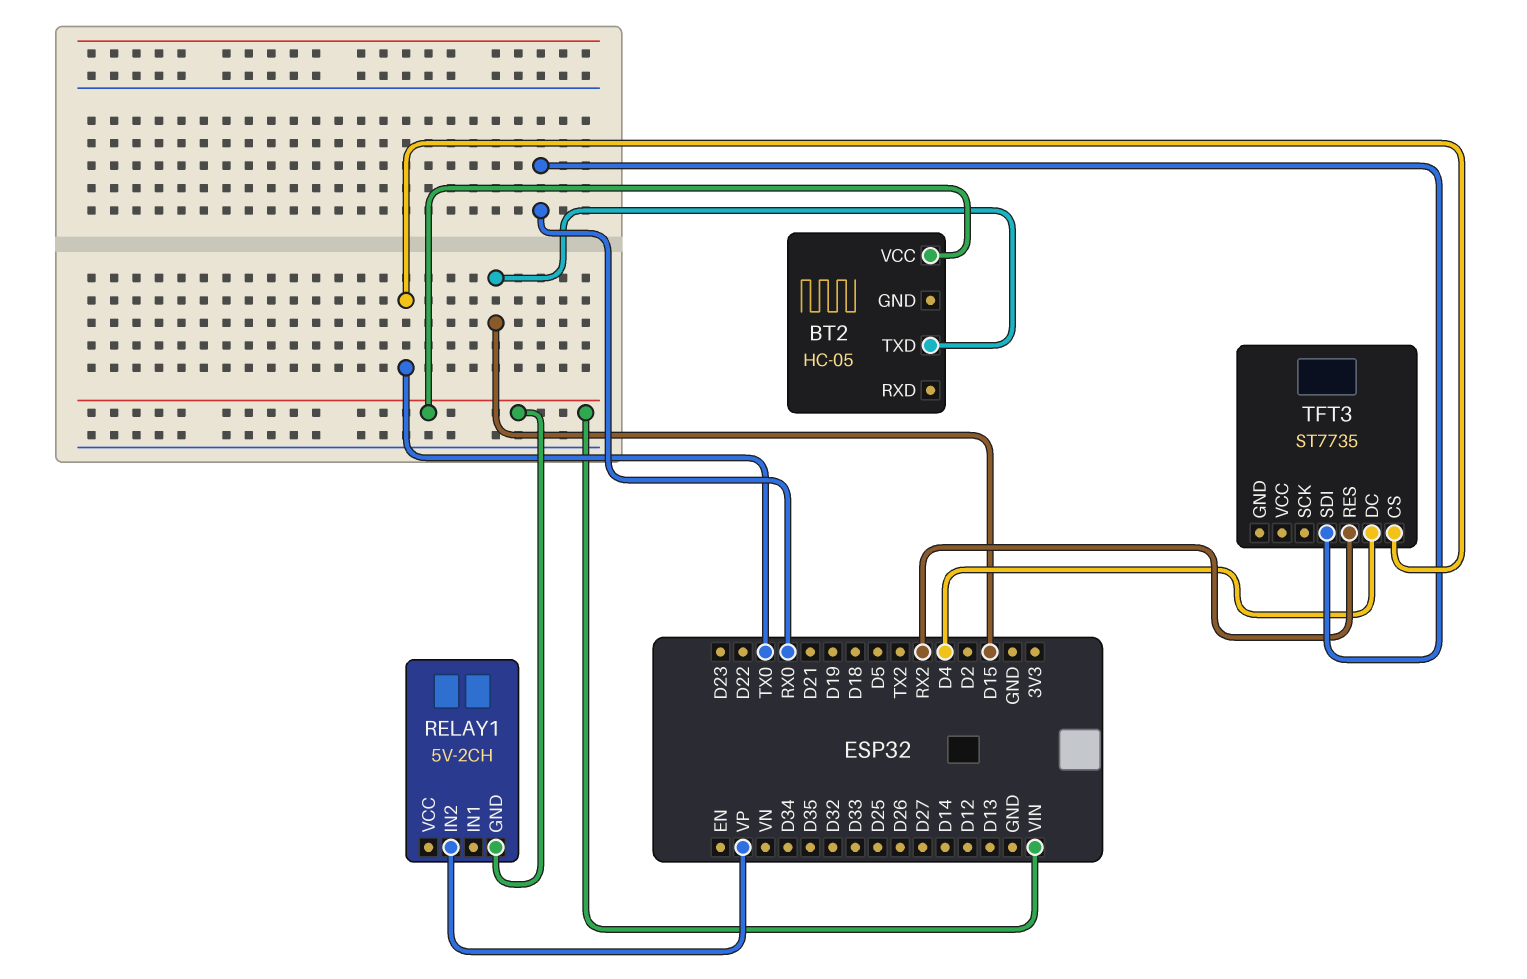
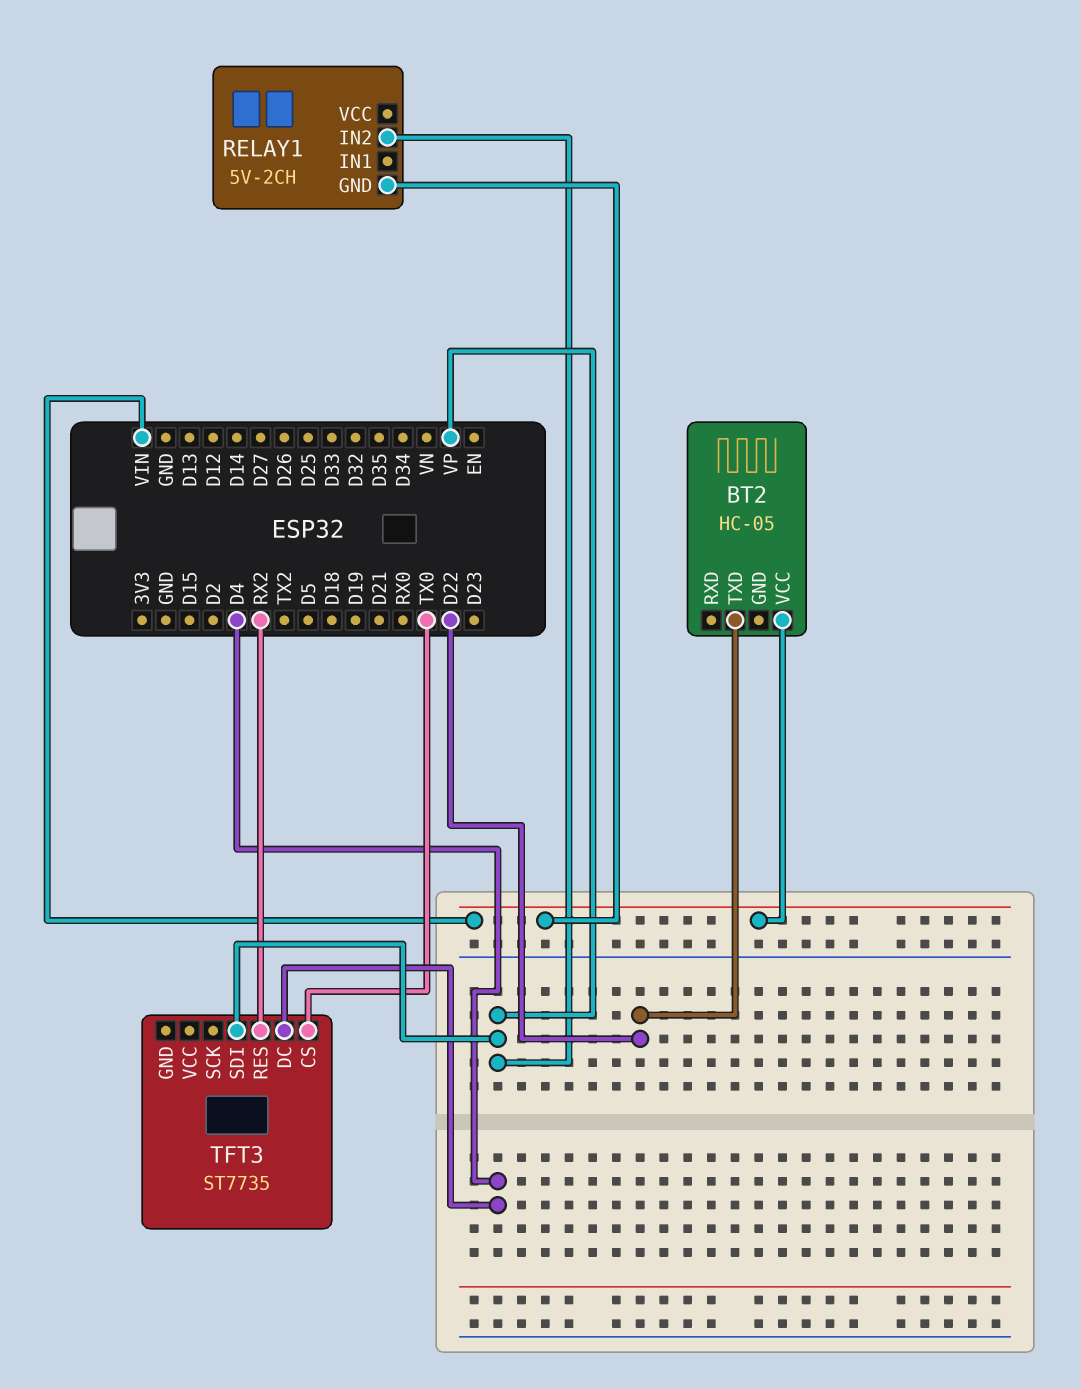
BT2 pin TXD: D15 -> D22
TFT3 pin SDI: RX0 -> VP

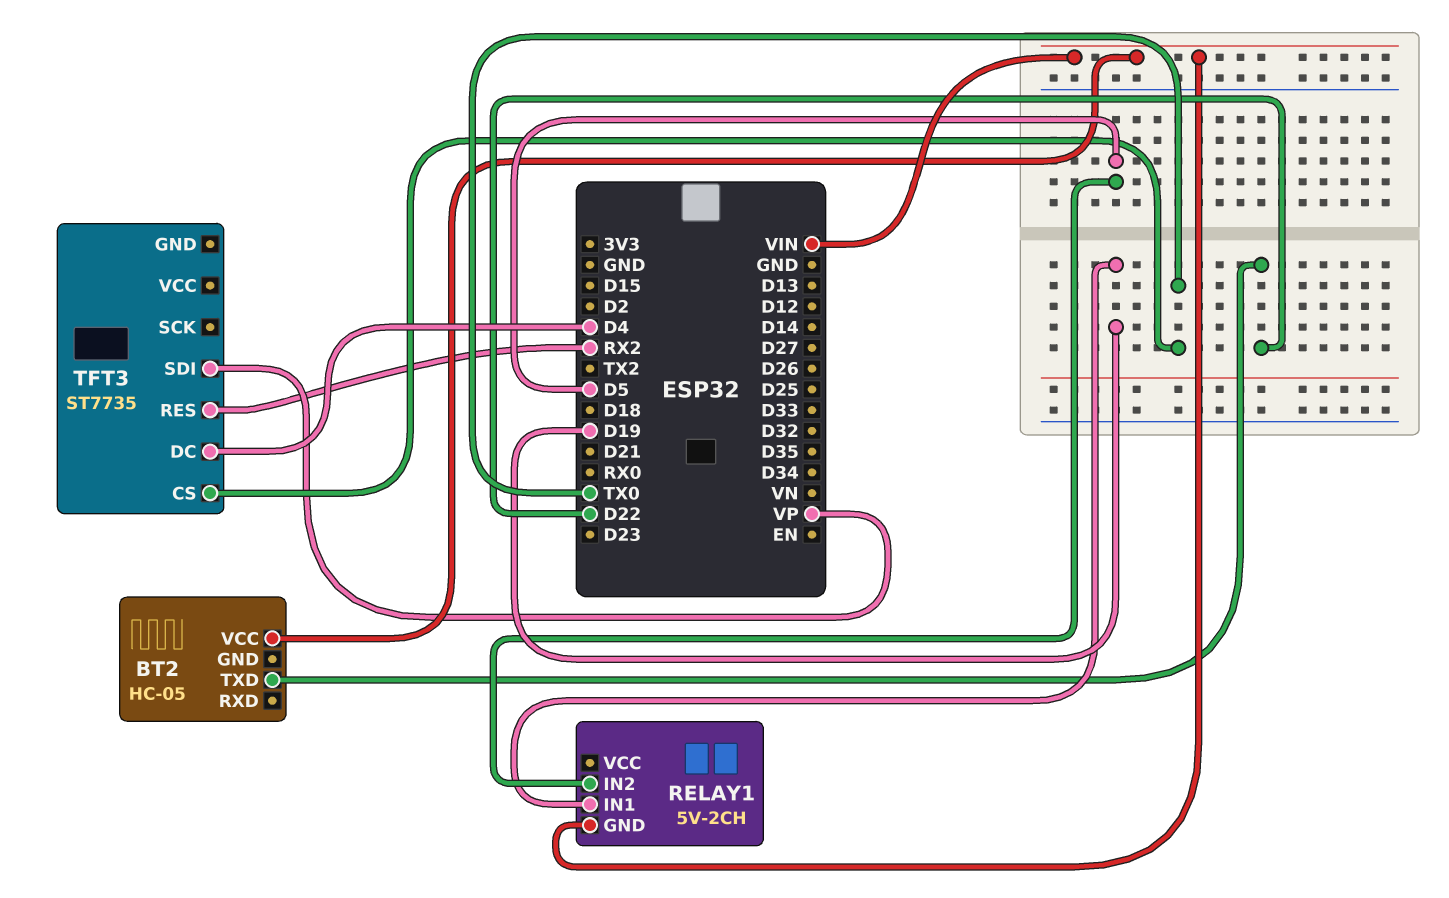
RELAY1 pin IN1: none -> D19
RELAY1 pin IN2: VP -> D5

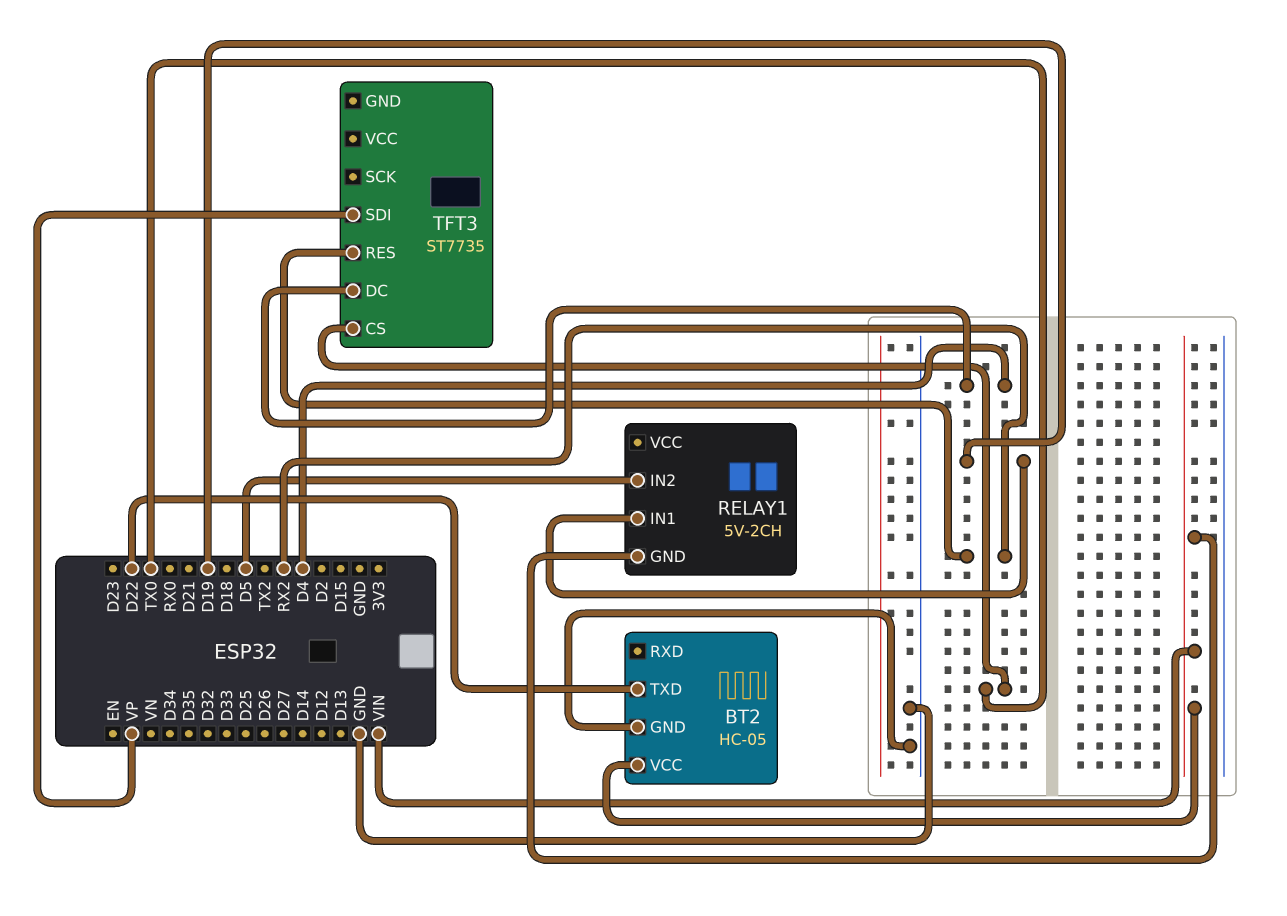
BT2 pin GND: none -> GND

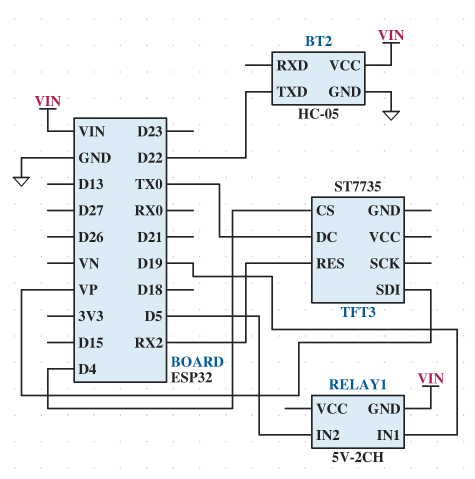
TFT3 pin CS: TX0 -> D4
TFT3 pin DC: D4 -> TX0

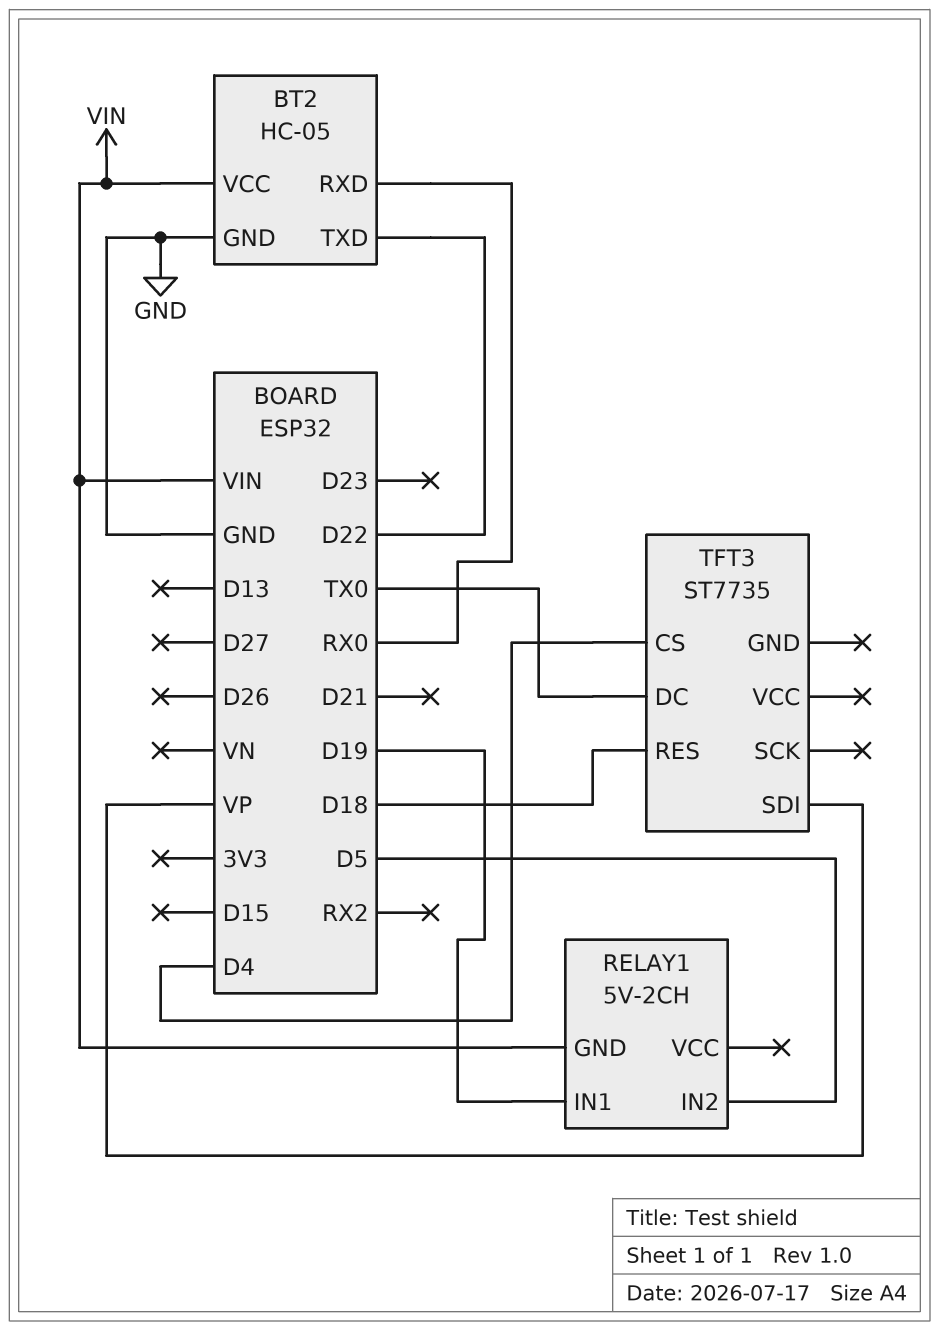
BT2 pin RXD: none -> RX0
TFT3 pin RES: RX2 -> D18

